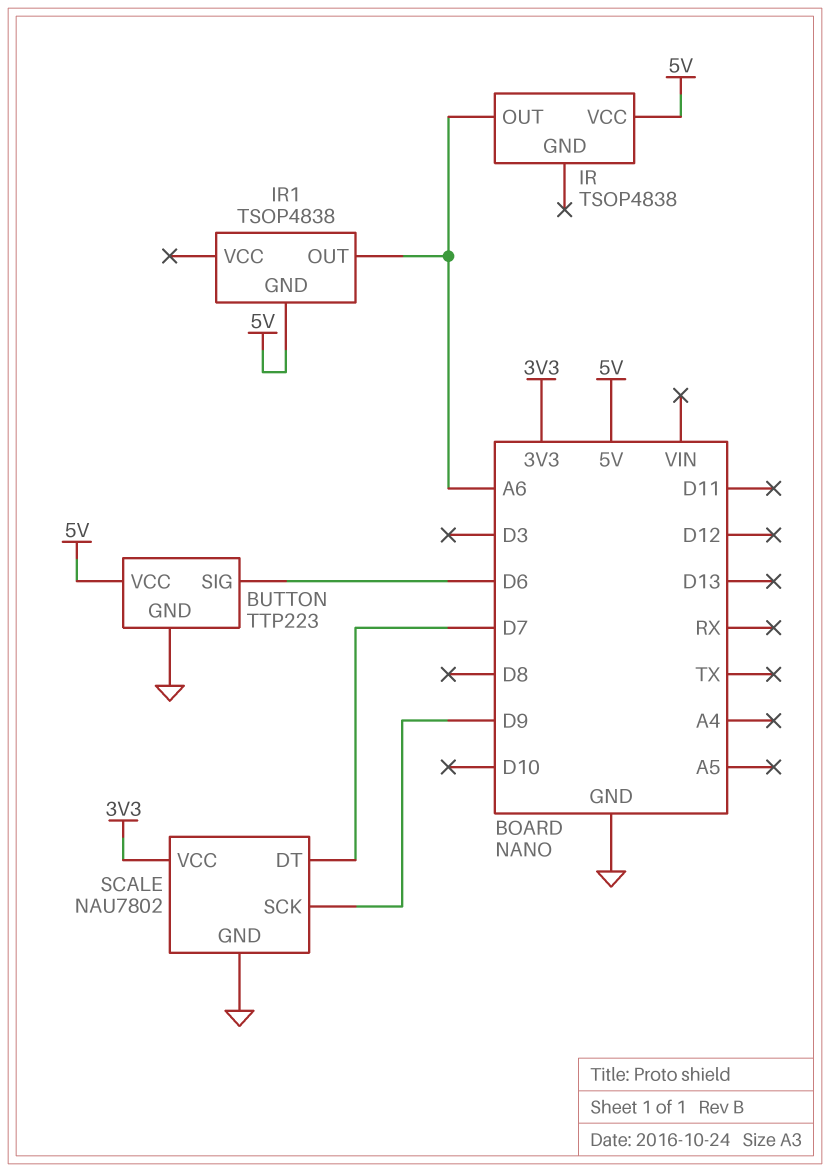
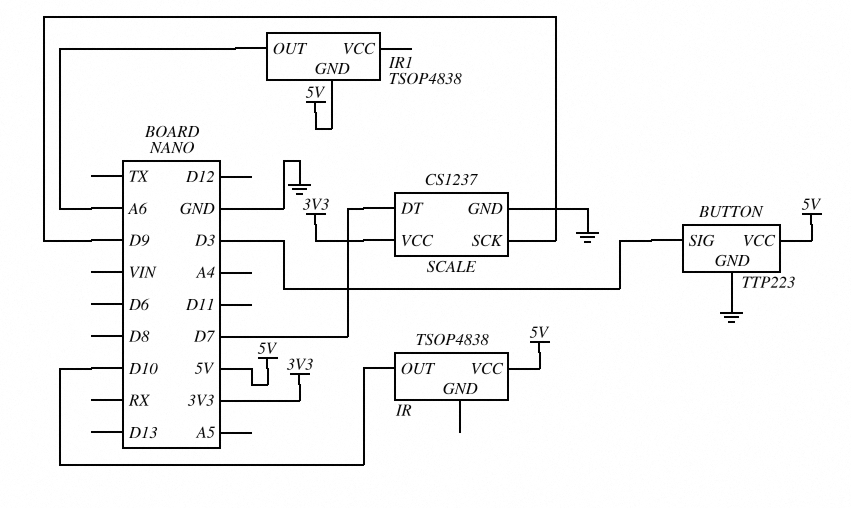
BUTTON pin SIG: D6 -> D3
IR pin OUT: A6 -> D10
SCALE: NAU7802 -> CS1237

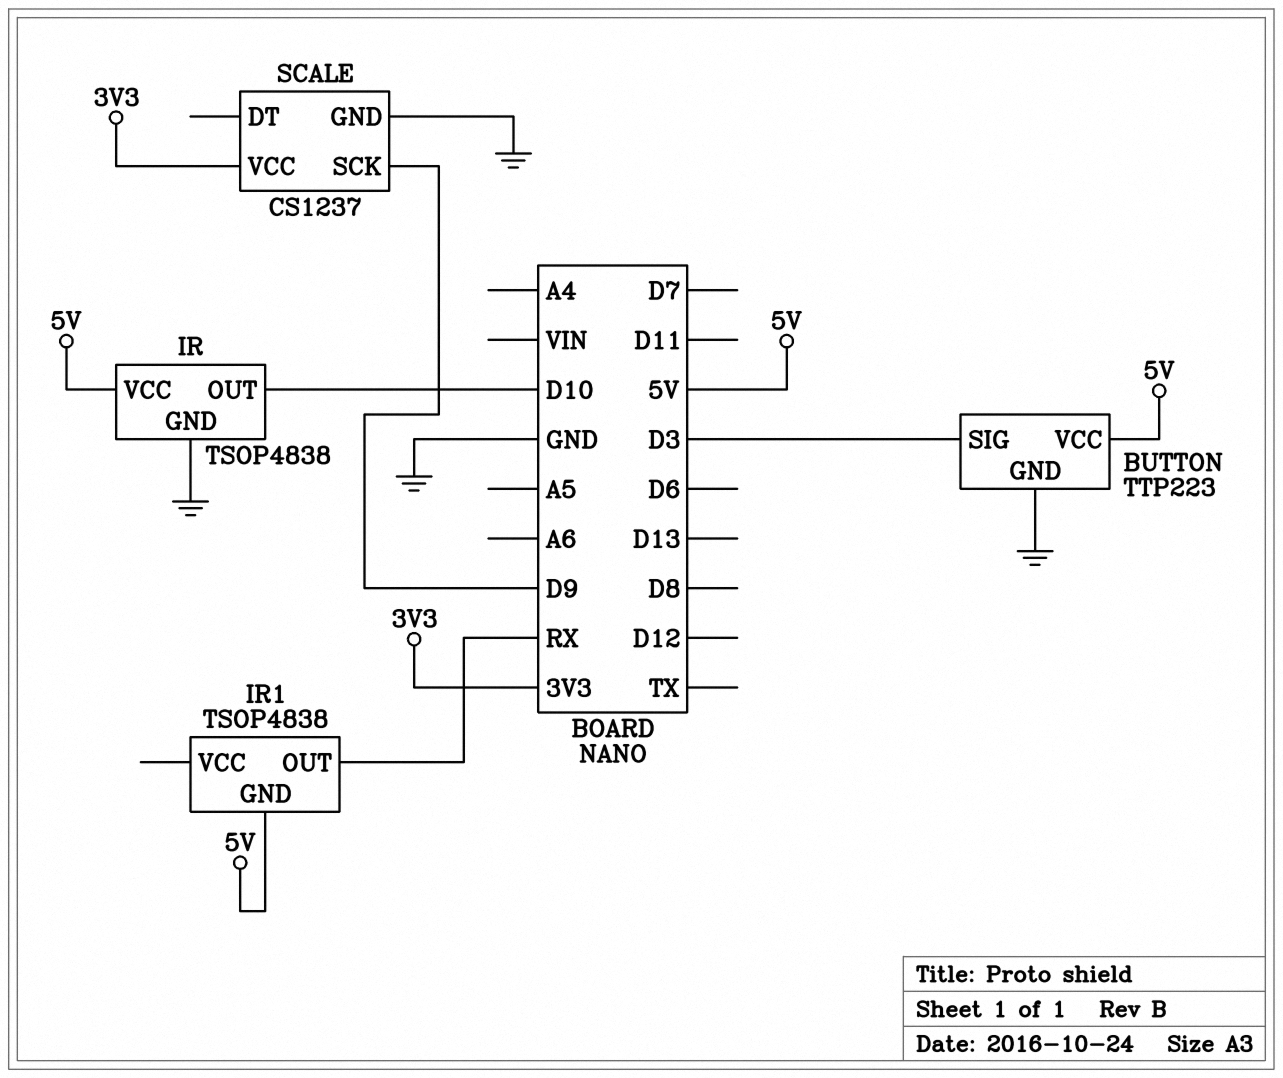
IR pin GND: none -> GND
IR1 pin OUT: A6 -> RX
SCALE pin DT: D7 -> none

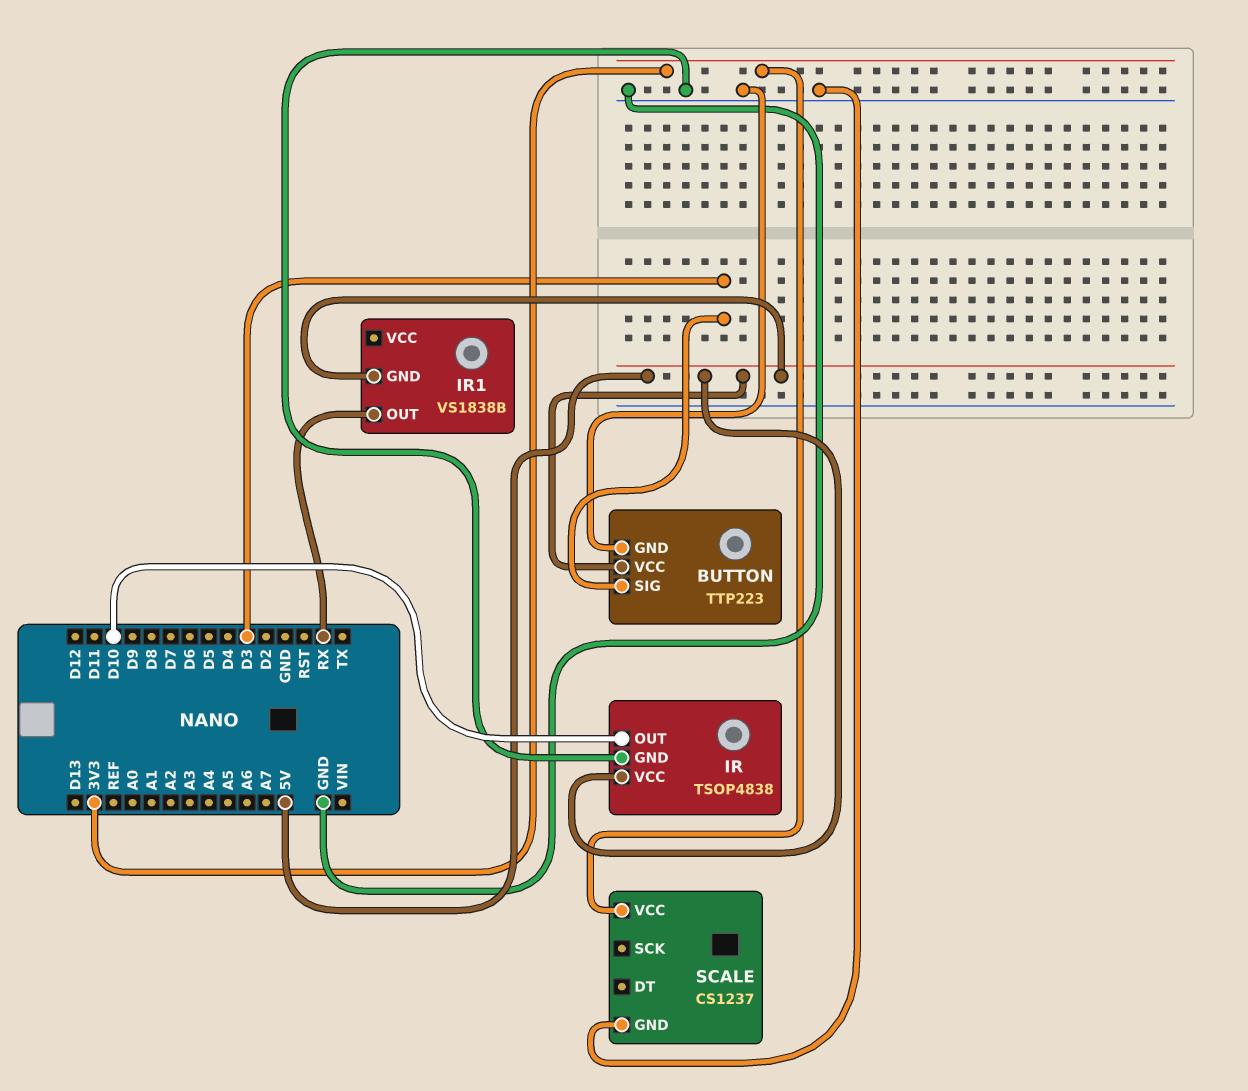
IR1: TSOP4838 -> VS1838B
SCALE pin SCK: D9 -> none

